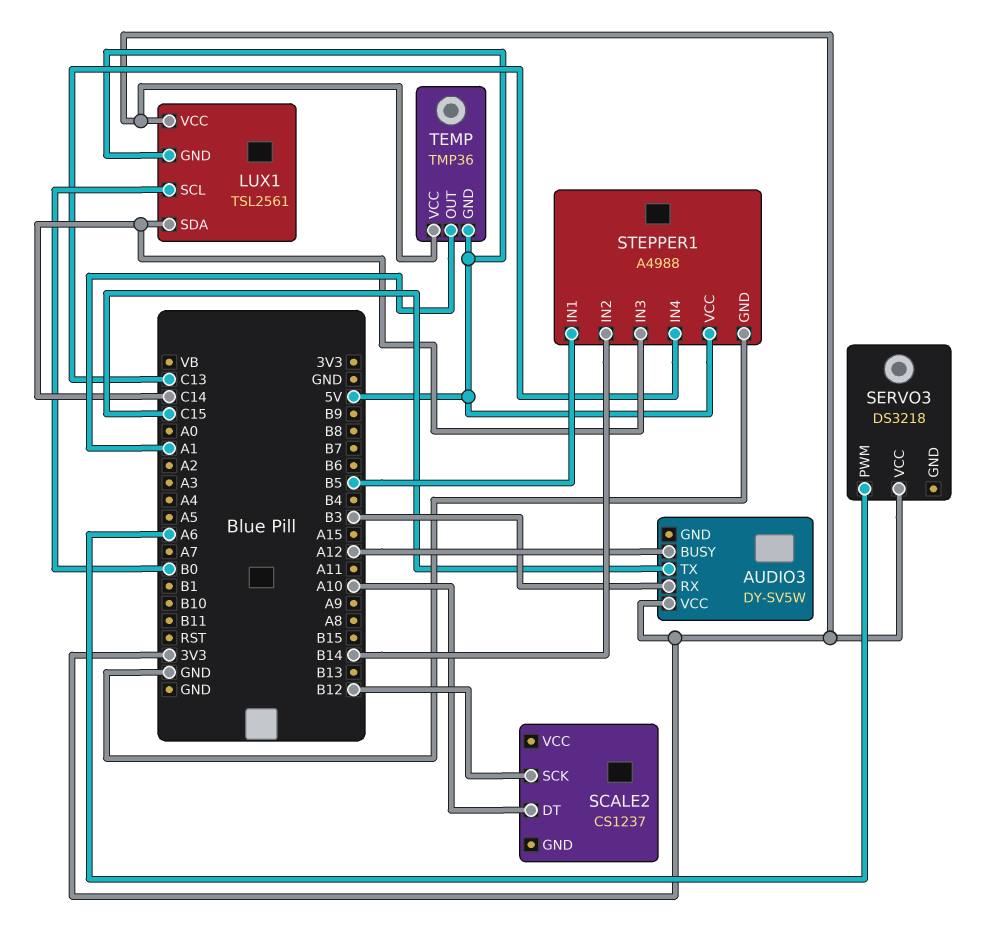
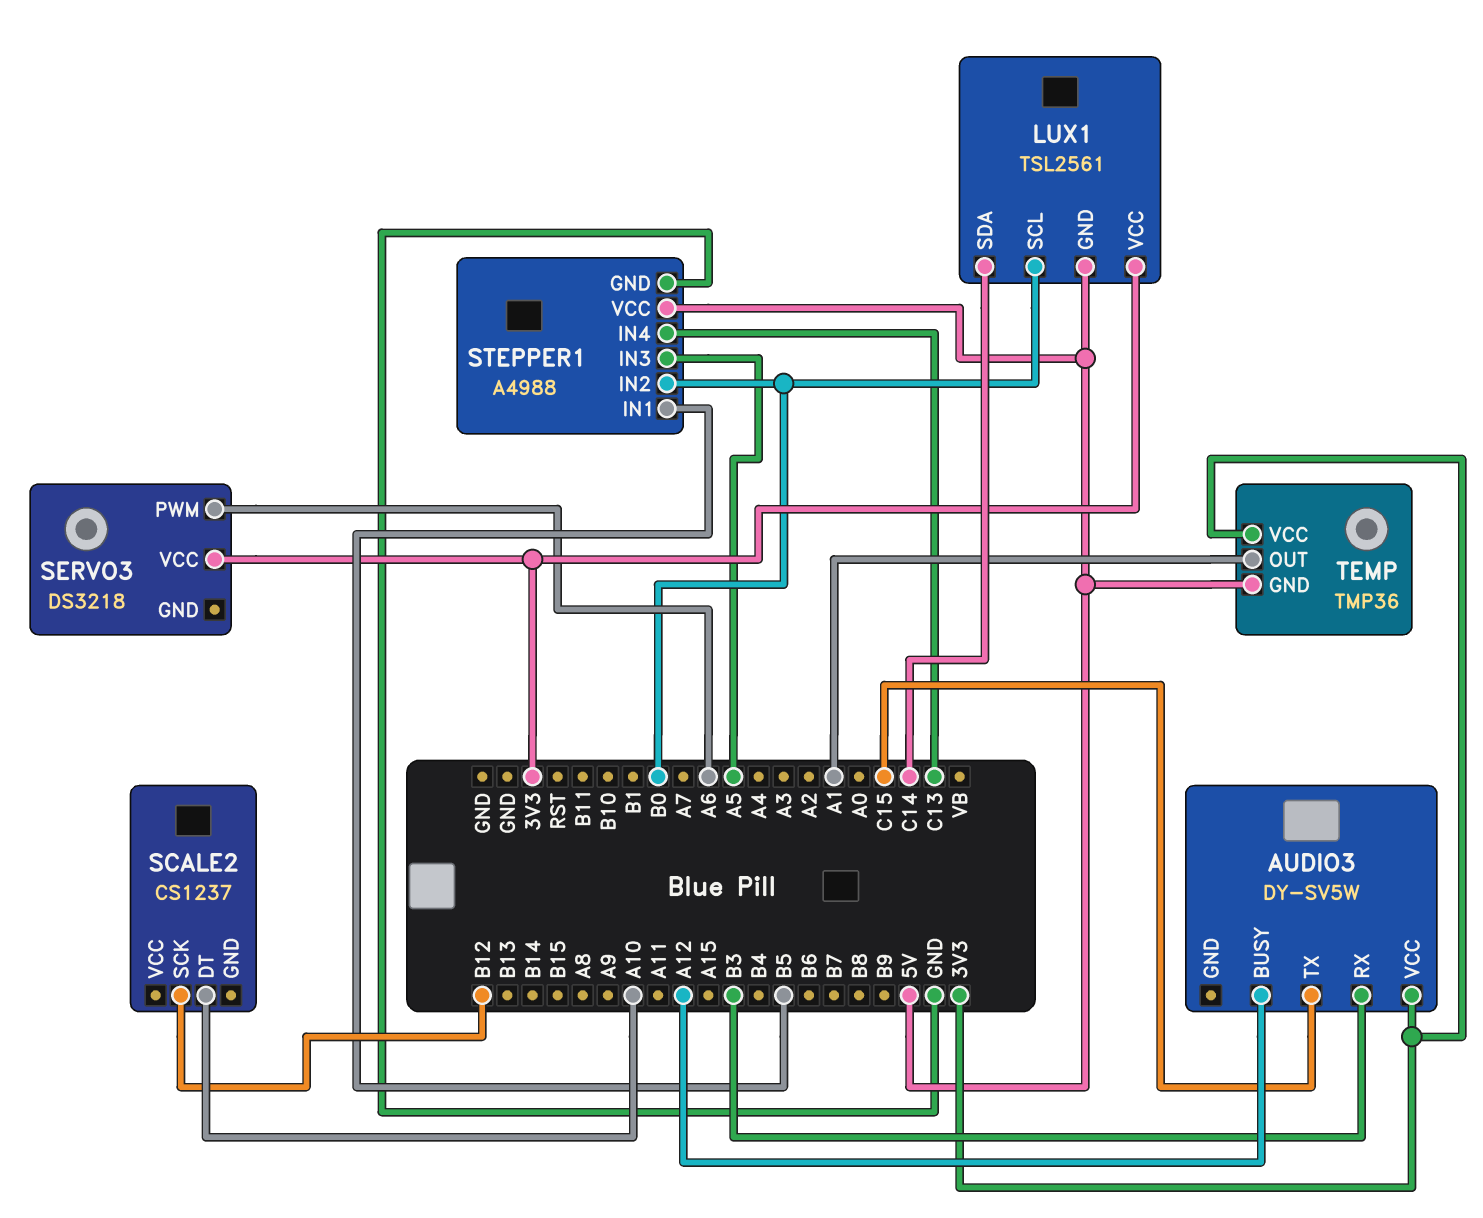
STEPPER1 pin IN2: B14 -> B0
STEPPER1 pin IN3: C14 -> A5

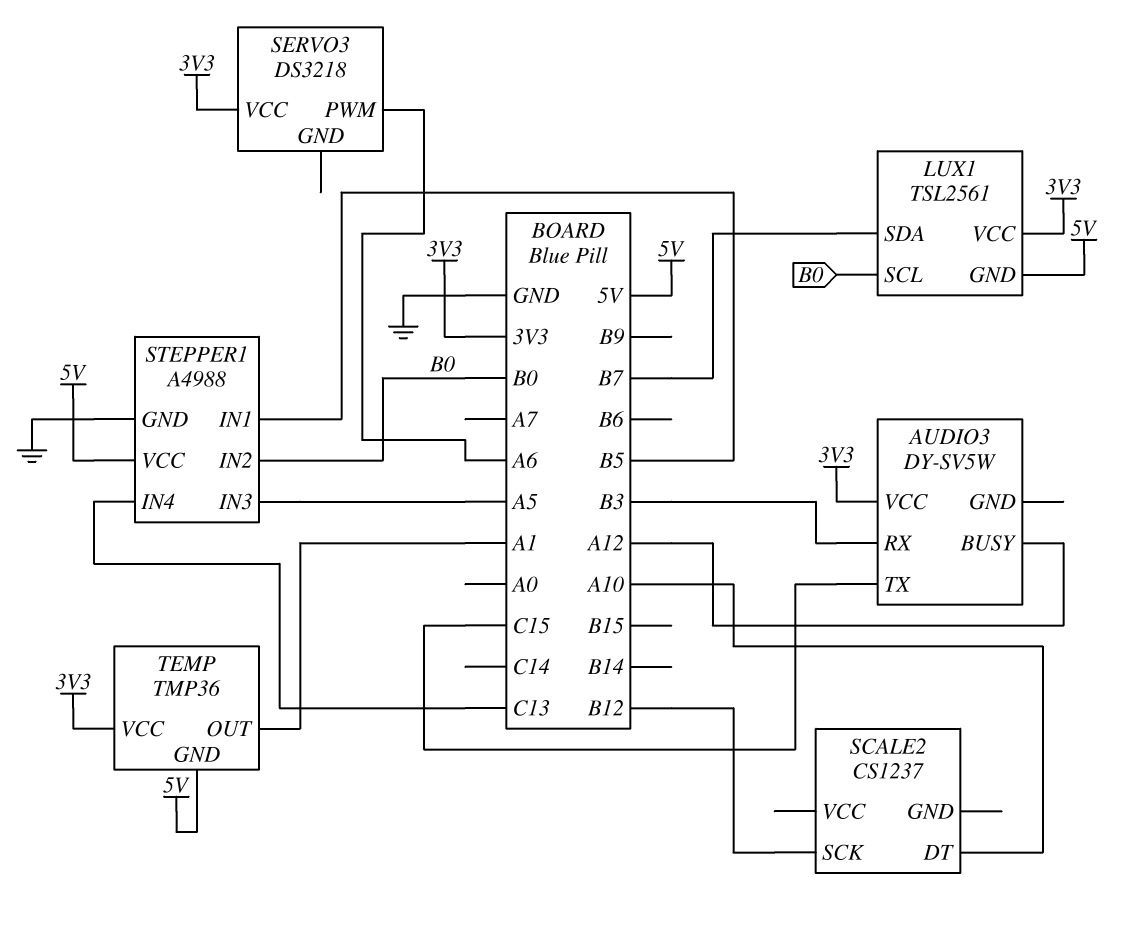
LUX1 pin SDA: C14 -> B7

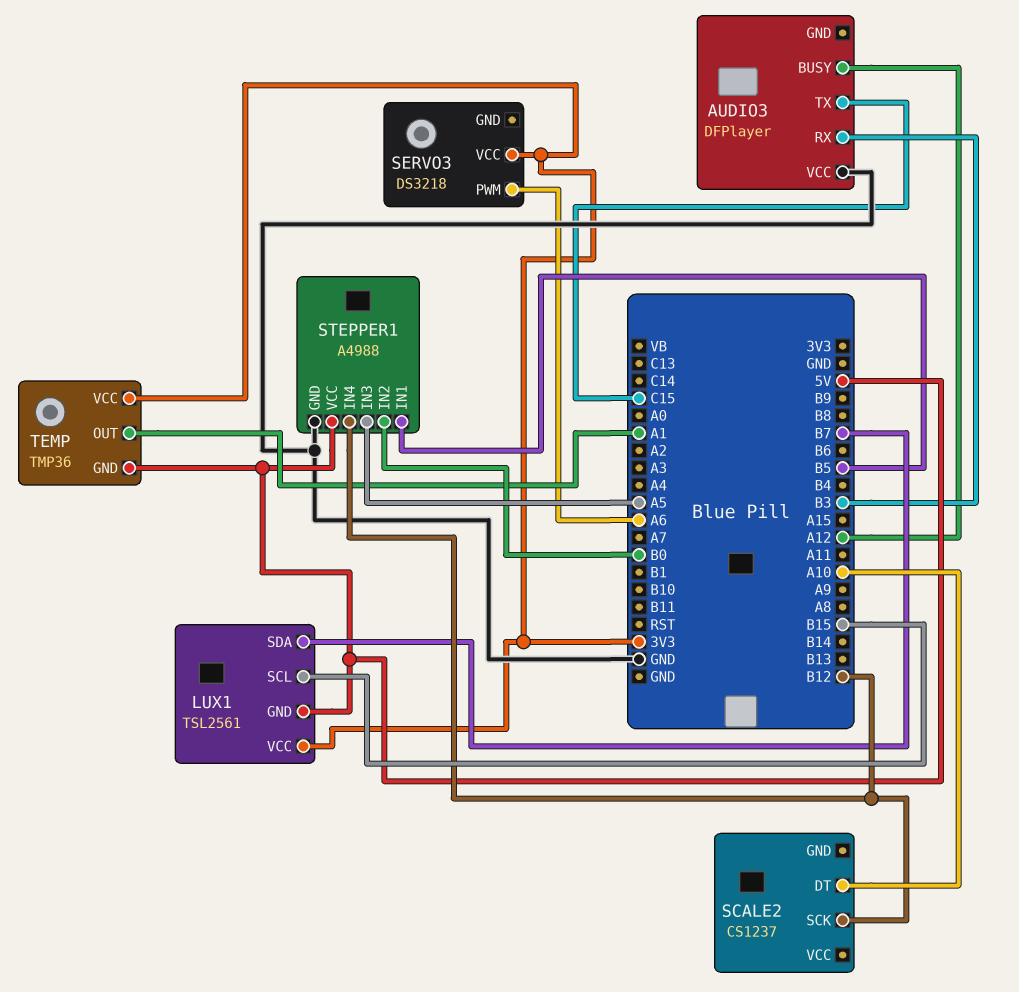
AUDIO3: DY-SV5W -> DFPlayer
AUDIO3 pin VCC: 3V3 -> GND
LUX1 pin SCL: B0 -> B15
STEPPER1 pin IN4: C13 -> B12

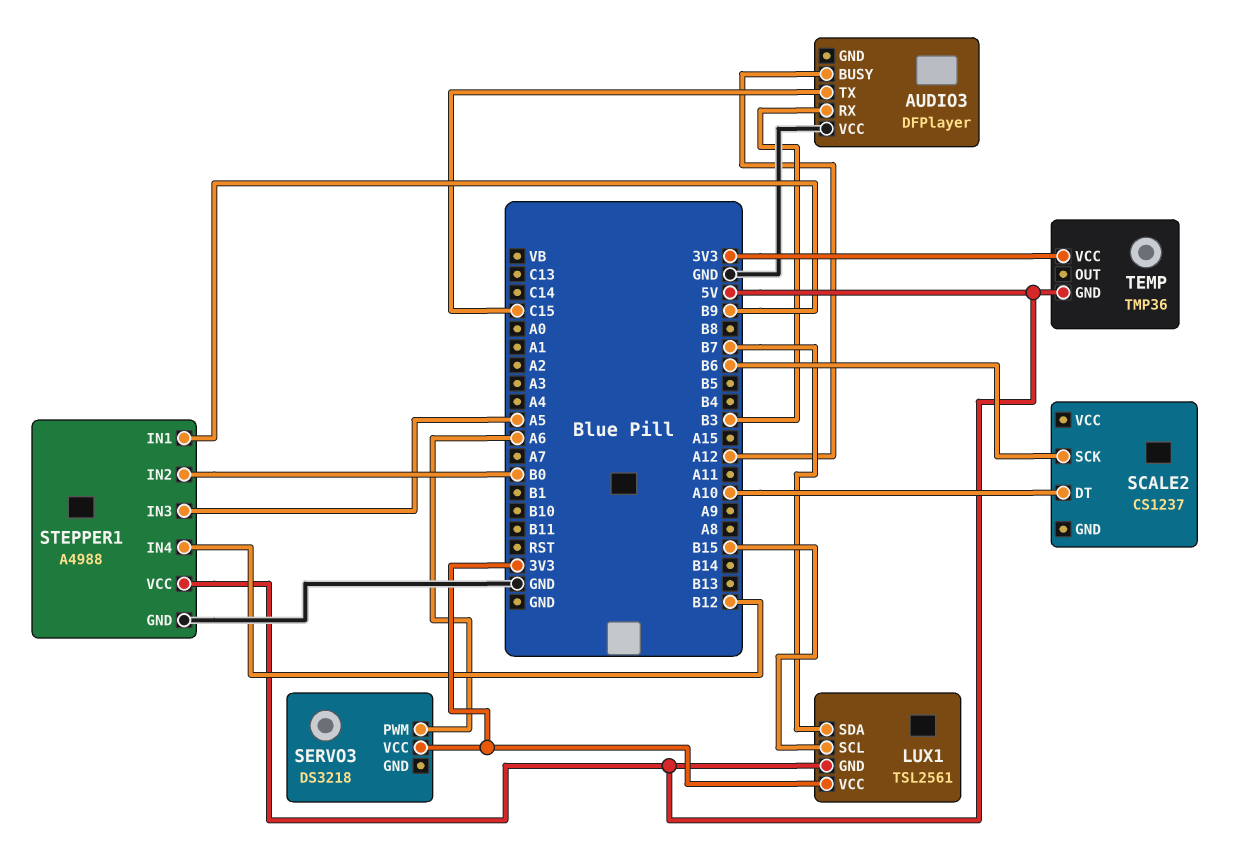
SCALE2 pin SCK: B12 -> B6
STEPPER1 pin IN1: B5 -> B9
TEMP pin OUT: A1 -> none

